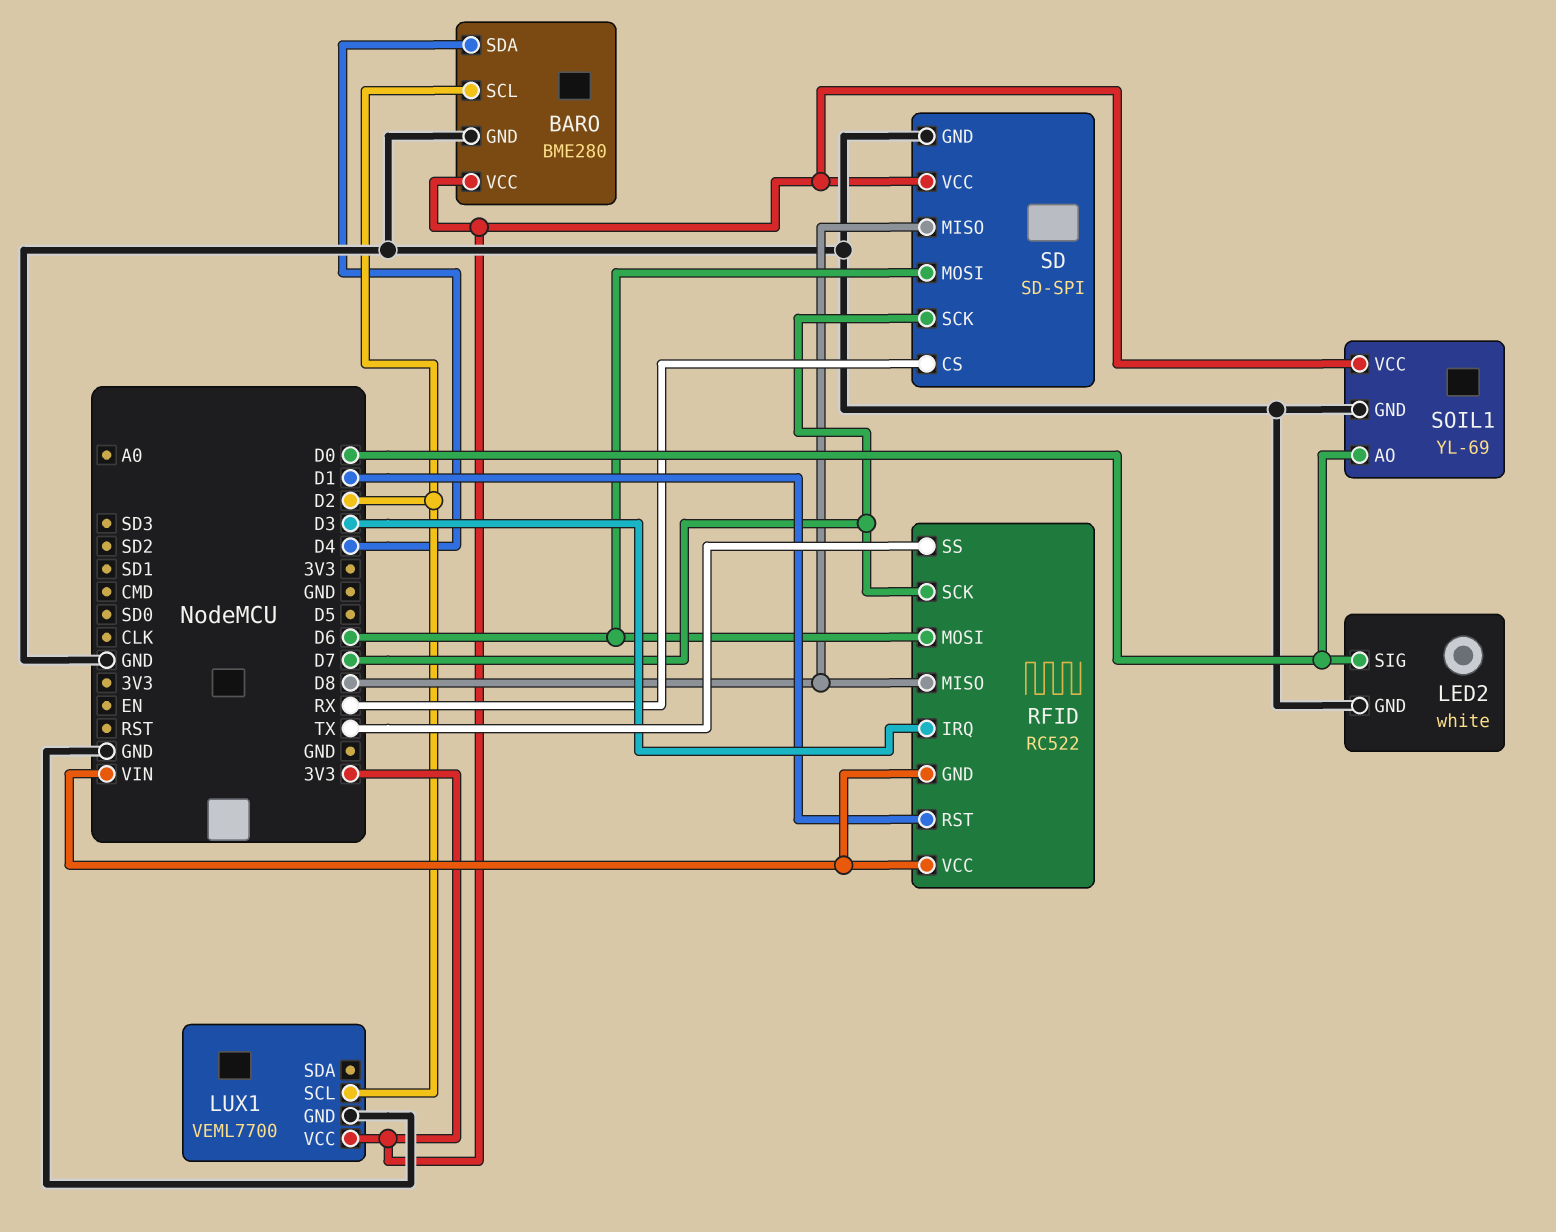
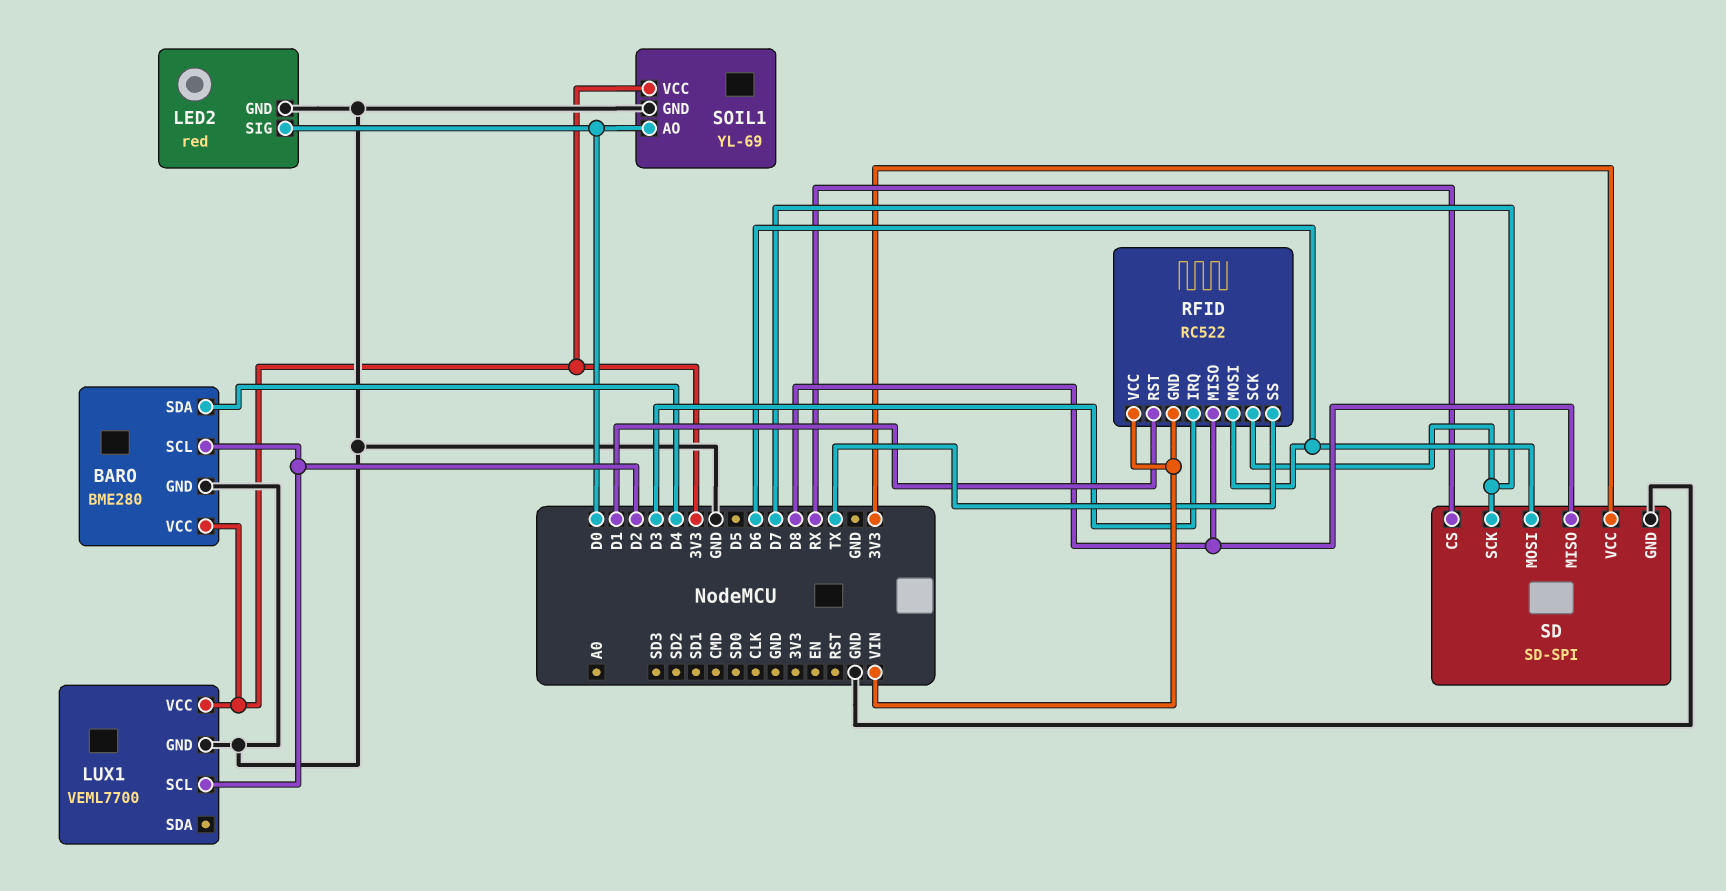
LED2: white -> red

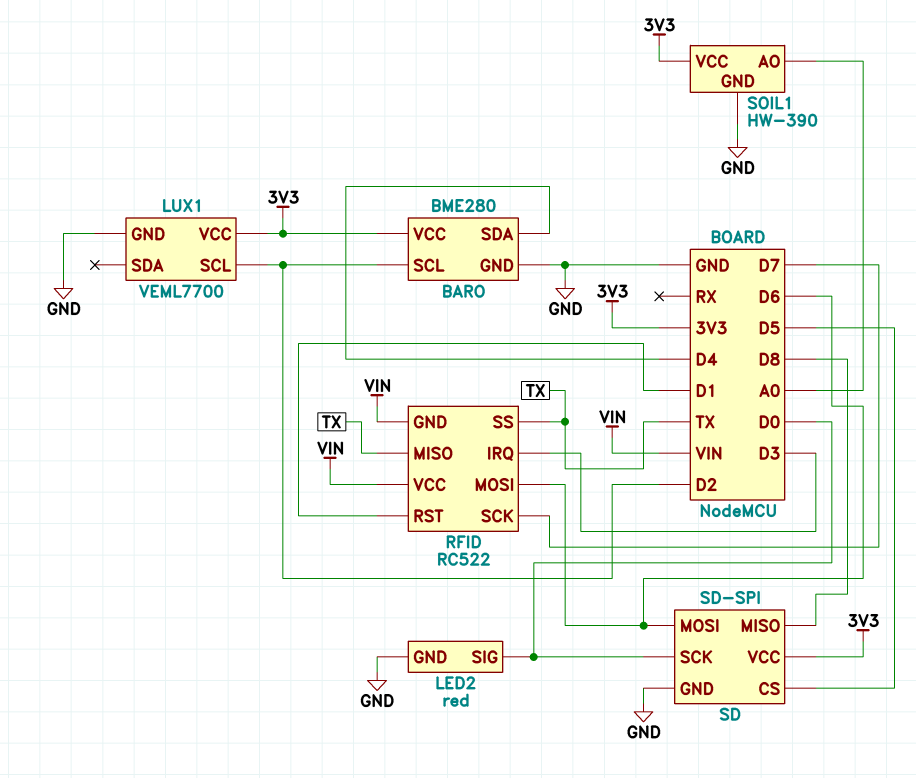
RFID pin MISO: D8 -> TX
SD pin CS: RX -> D5
SD pin SCK: D7 -> D0
SOIL1: YL-69 -> HW-390
SOIL1 pin AO: D0 -> A0

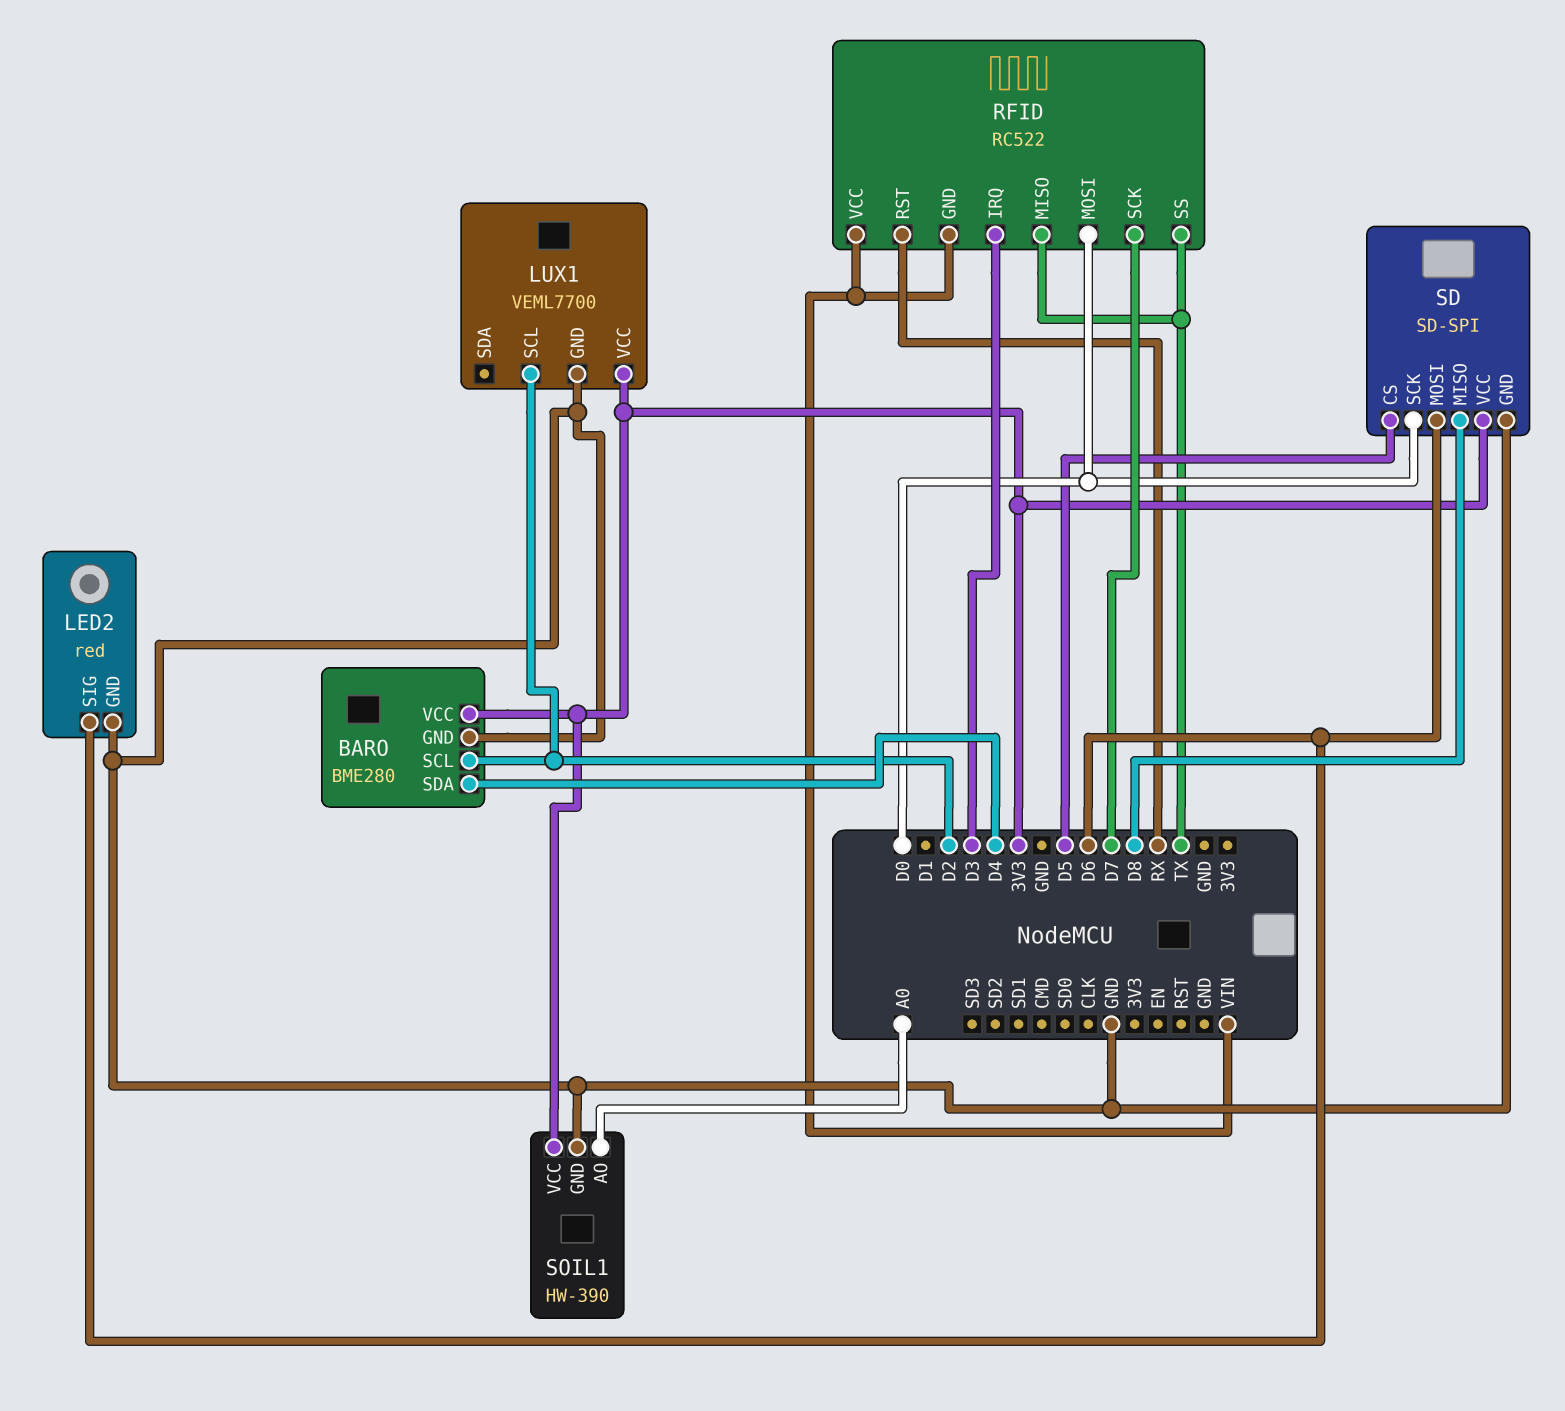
LED2 pin SIG: D0 -> D6
RFID pin MOSI: D6 -> D0
RFID pin RST: D1 -> RX

